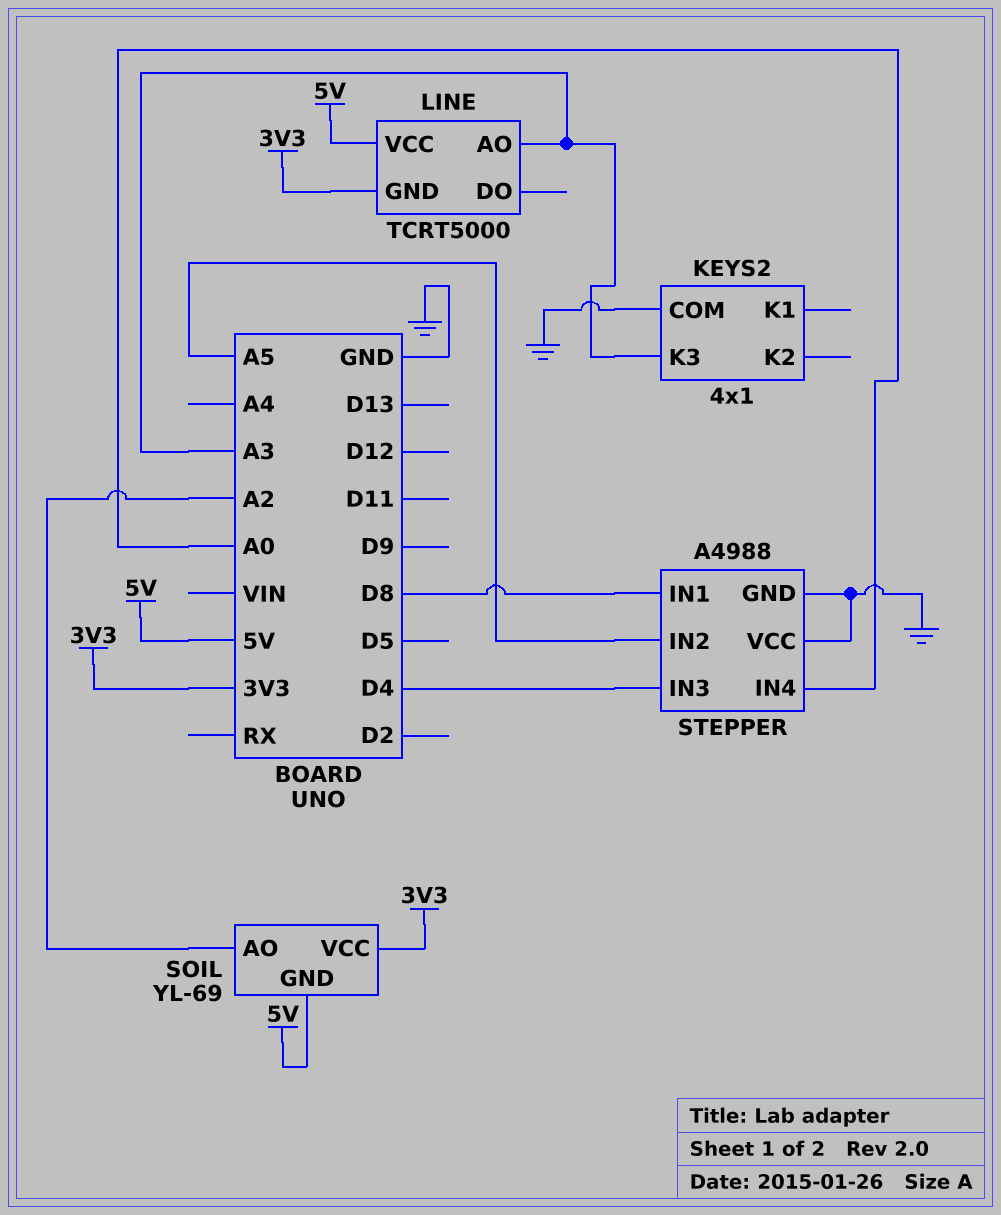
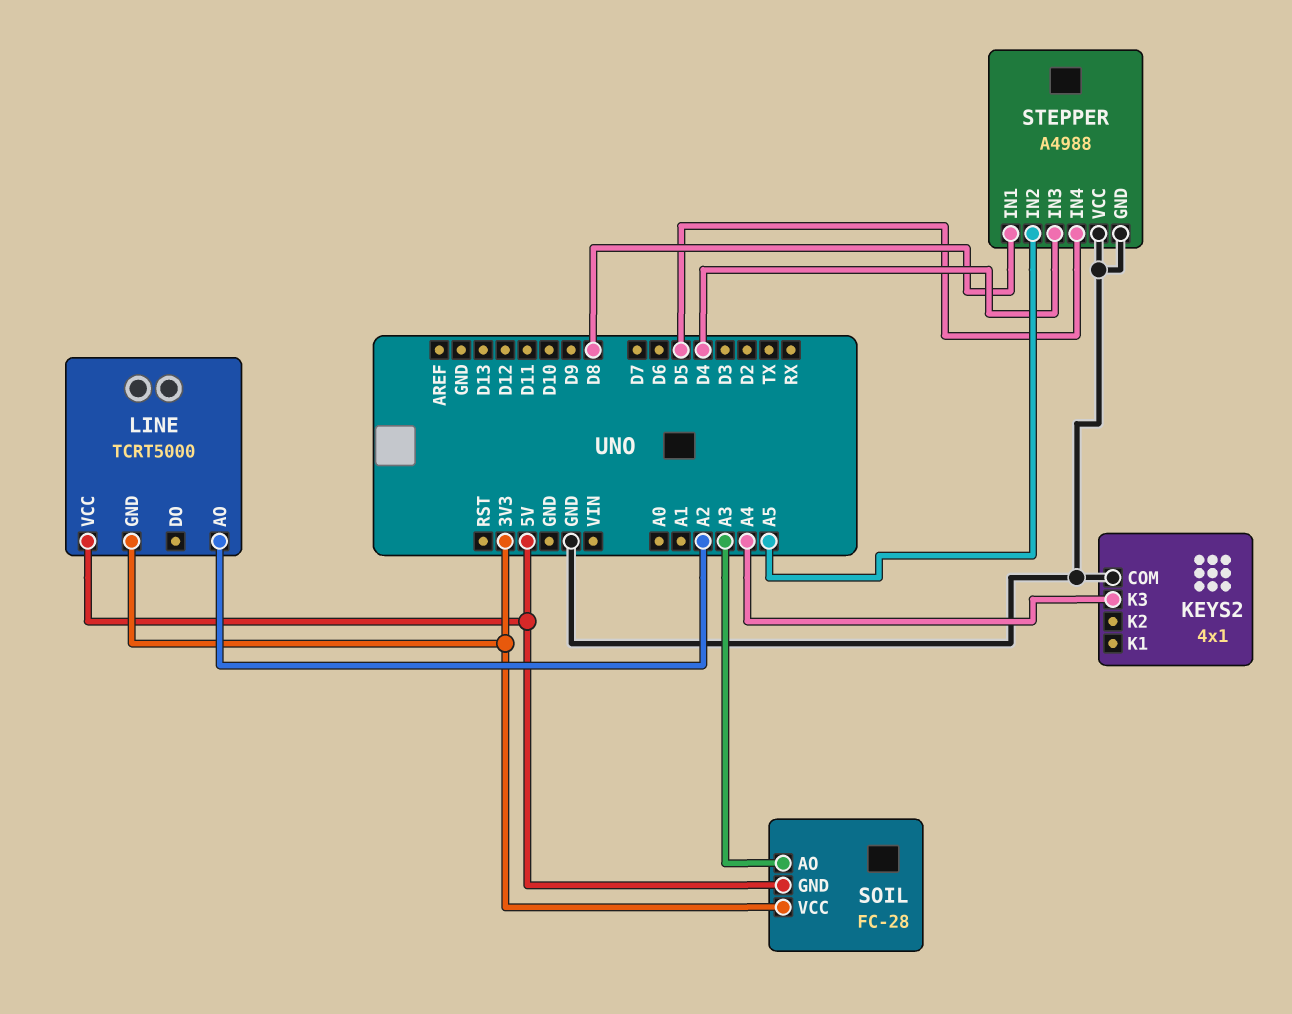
KEYS2 pin K3: A3 -> A4
LINE pin AO: A3 -> A2
SOIL: YL-69 -> FC-28
SOIL pin AO: A2 -> A3
STEPPER pin IN4: A0 -> D5

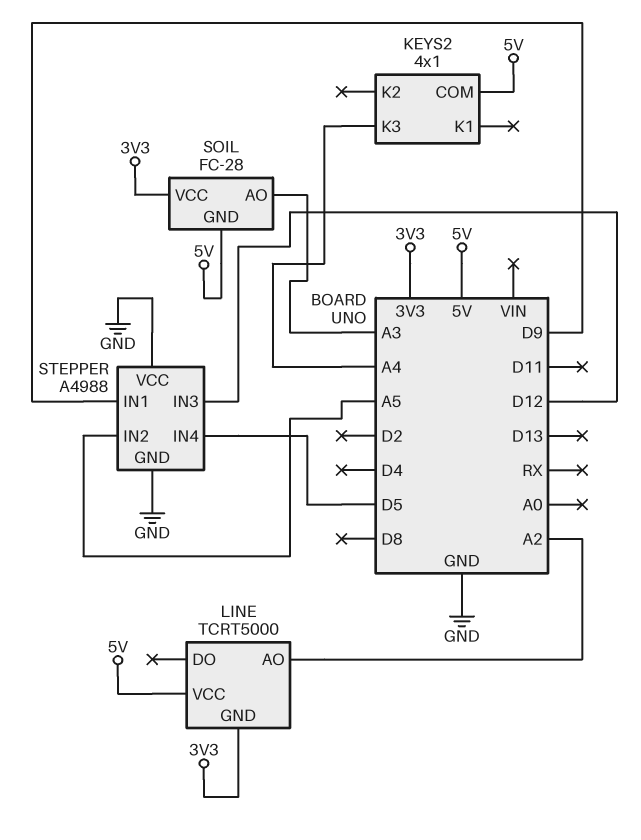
KEYS2 pin COM: GND -> 5V
STEPPER pin IN1: D8 -> D9
STEPPER pin IN3: D4 -> D12

